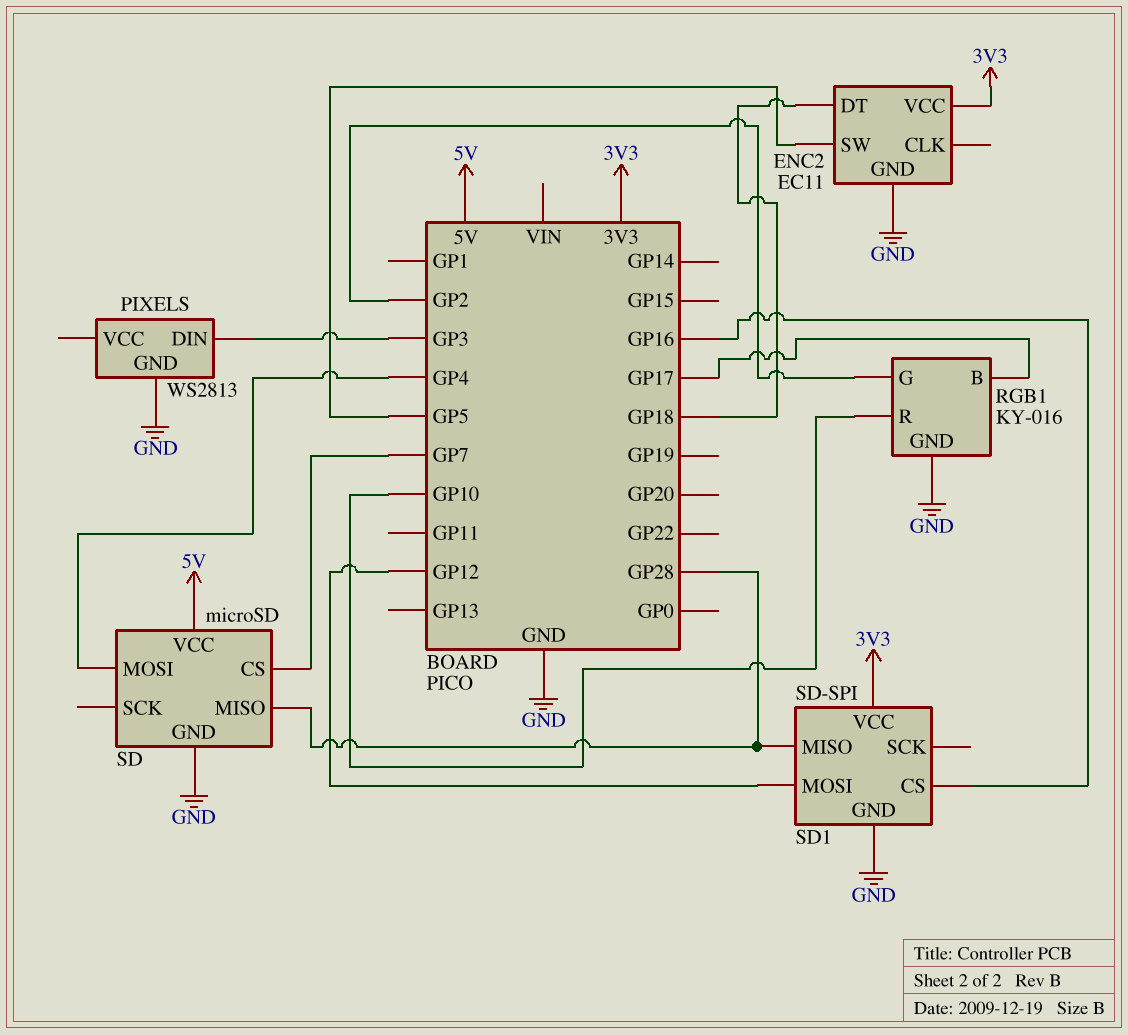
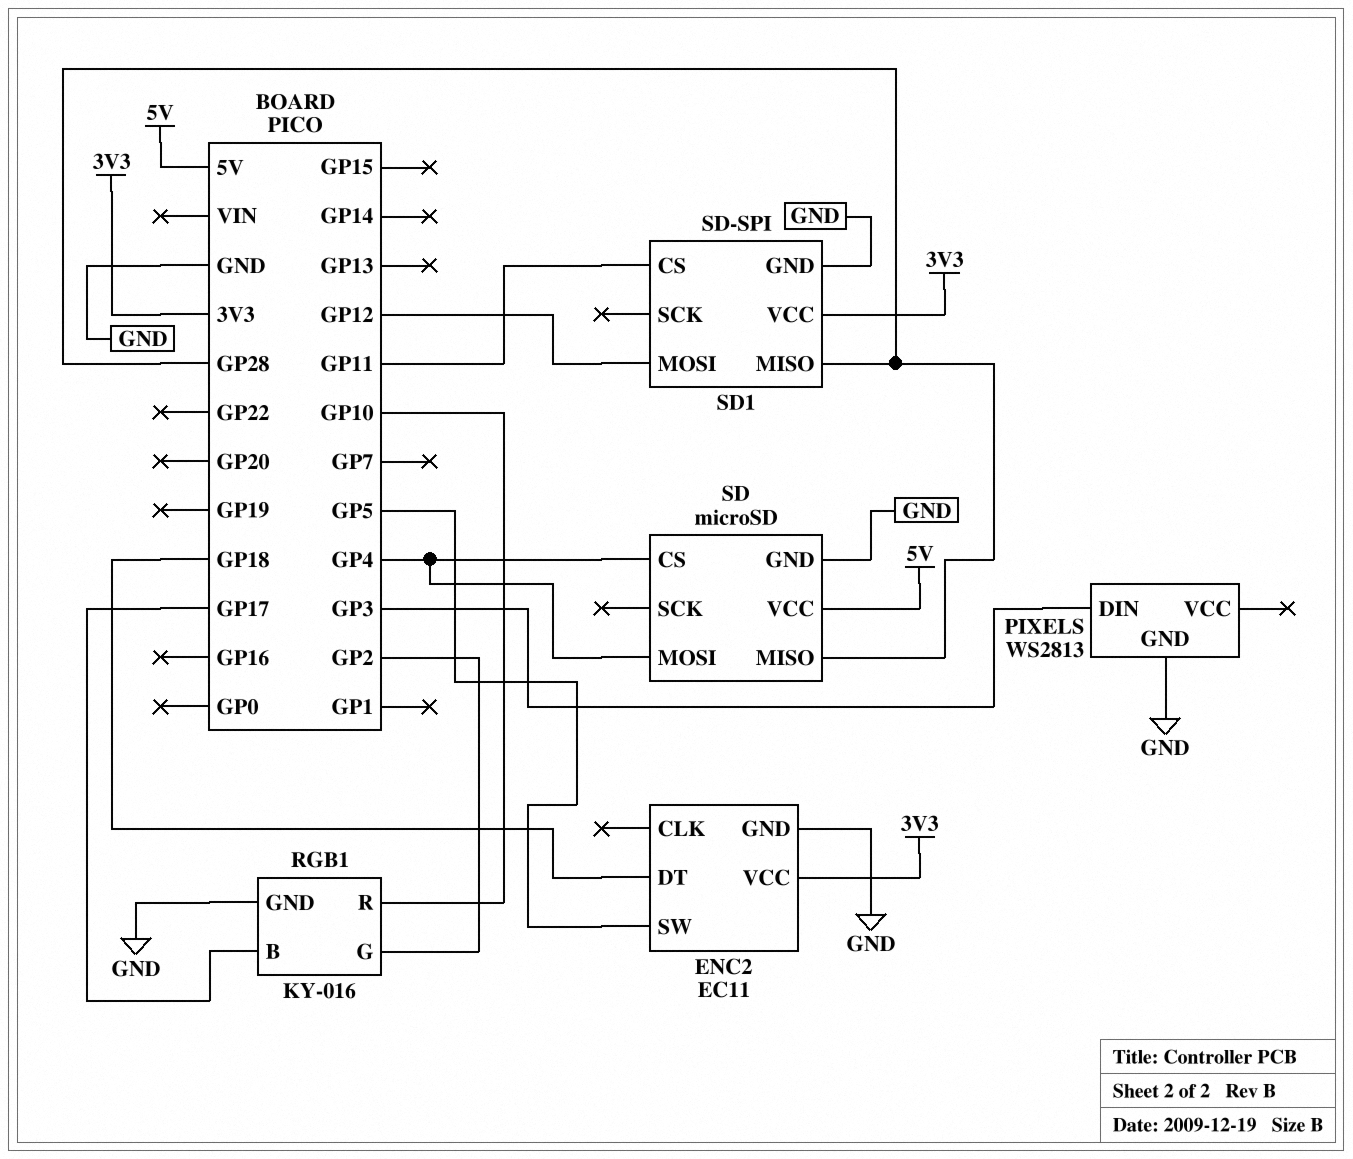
SD pin CS: GP7 -> GP4
SD1 pin CS: GP16 -> GP11

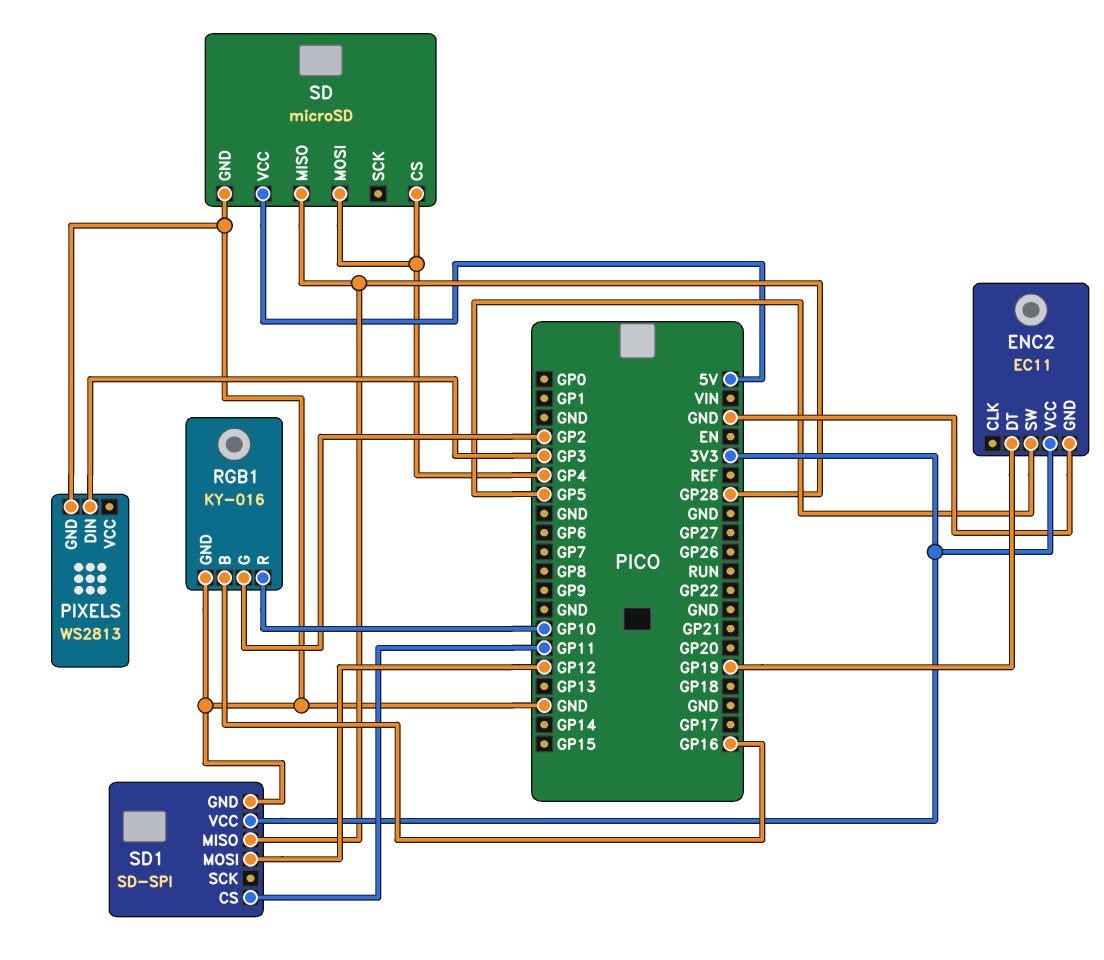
ENC2 pin DT: GP18 -> GP19
RGB1 pin B: GP17 -> GP16

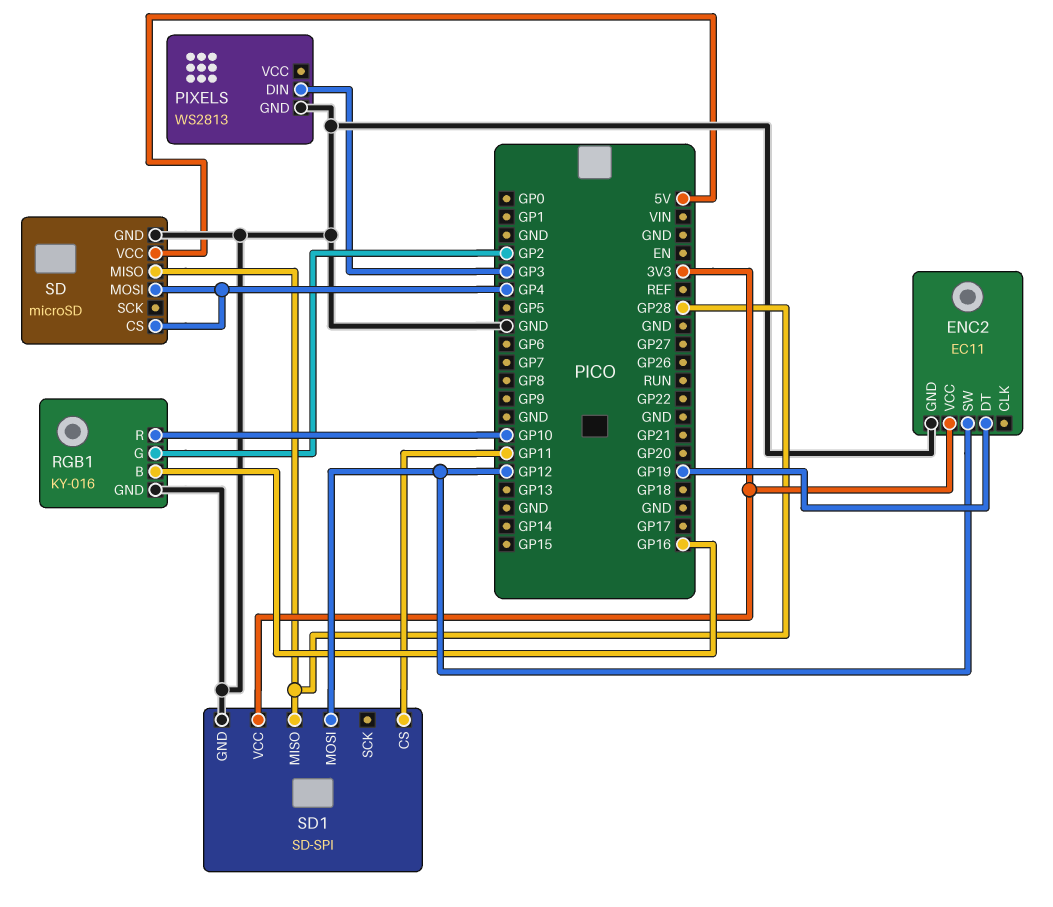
ENC2 pin SW: GP5 -> GP12

